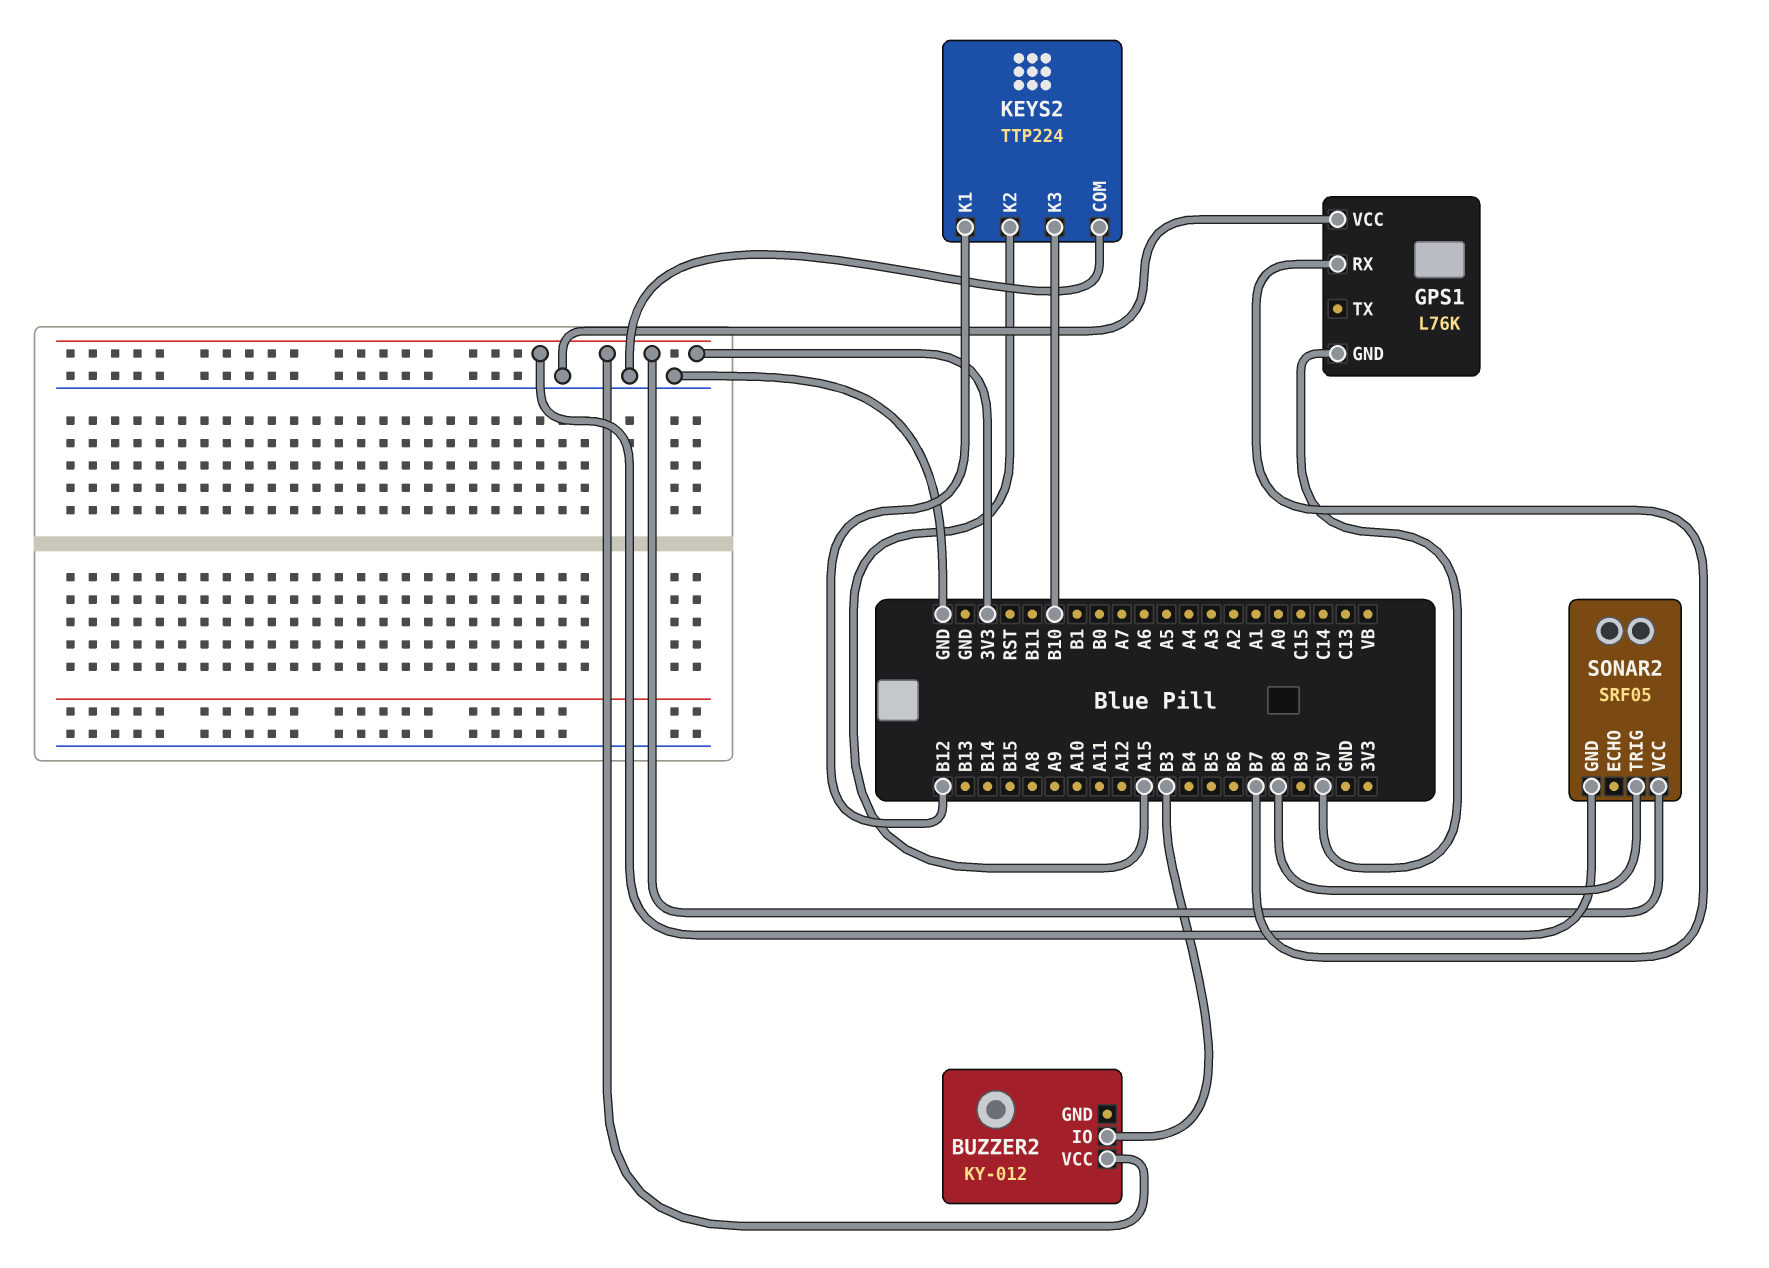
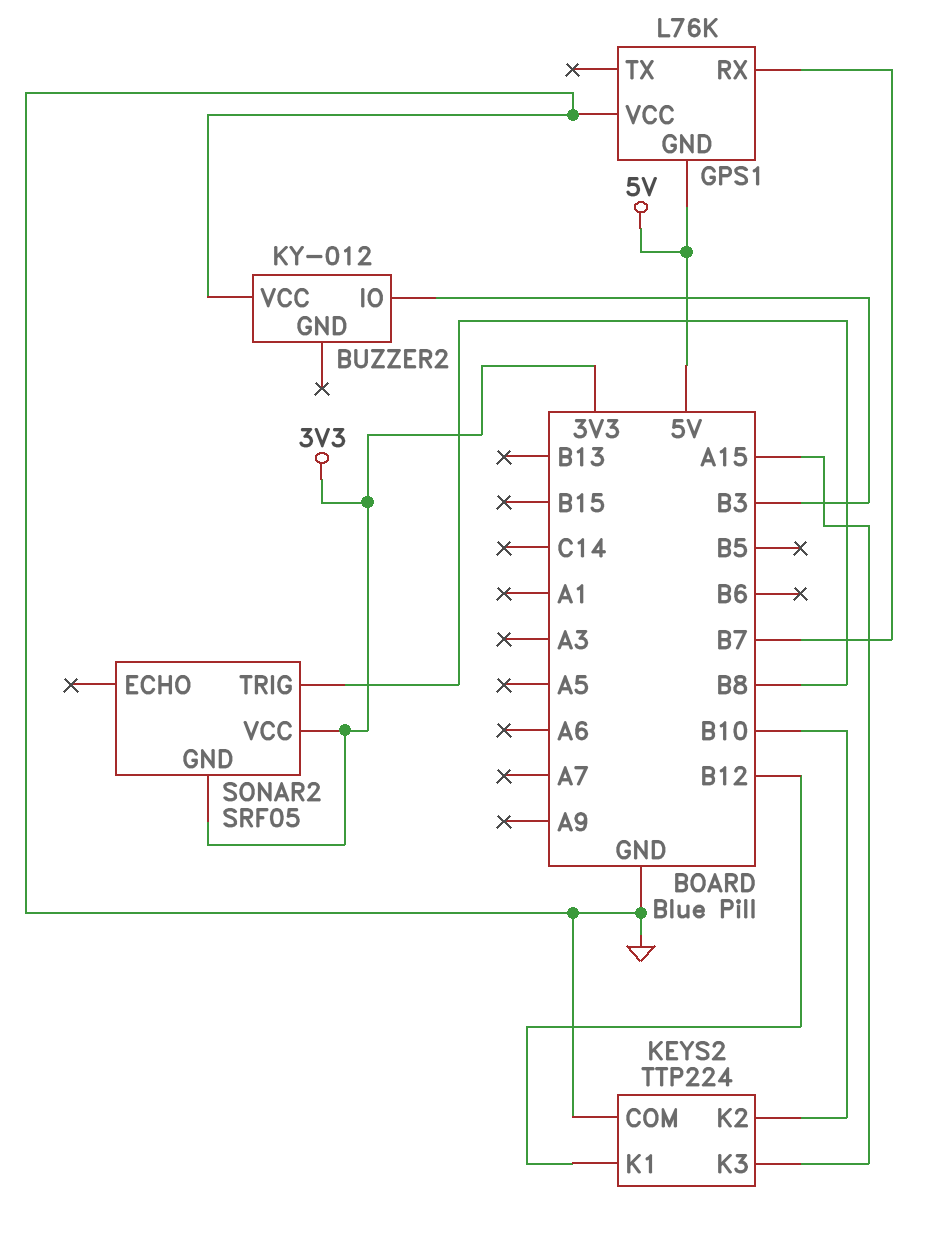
BUZZER2 pin VCC: 3V3 -> GND
KEYS2 pin K2: A15 -> B10
KEYS2 pin K3: B10 -> A15

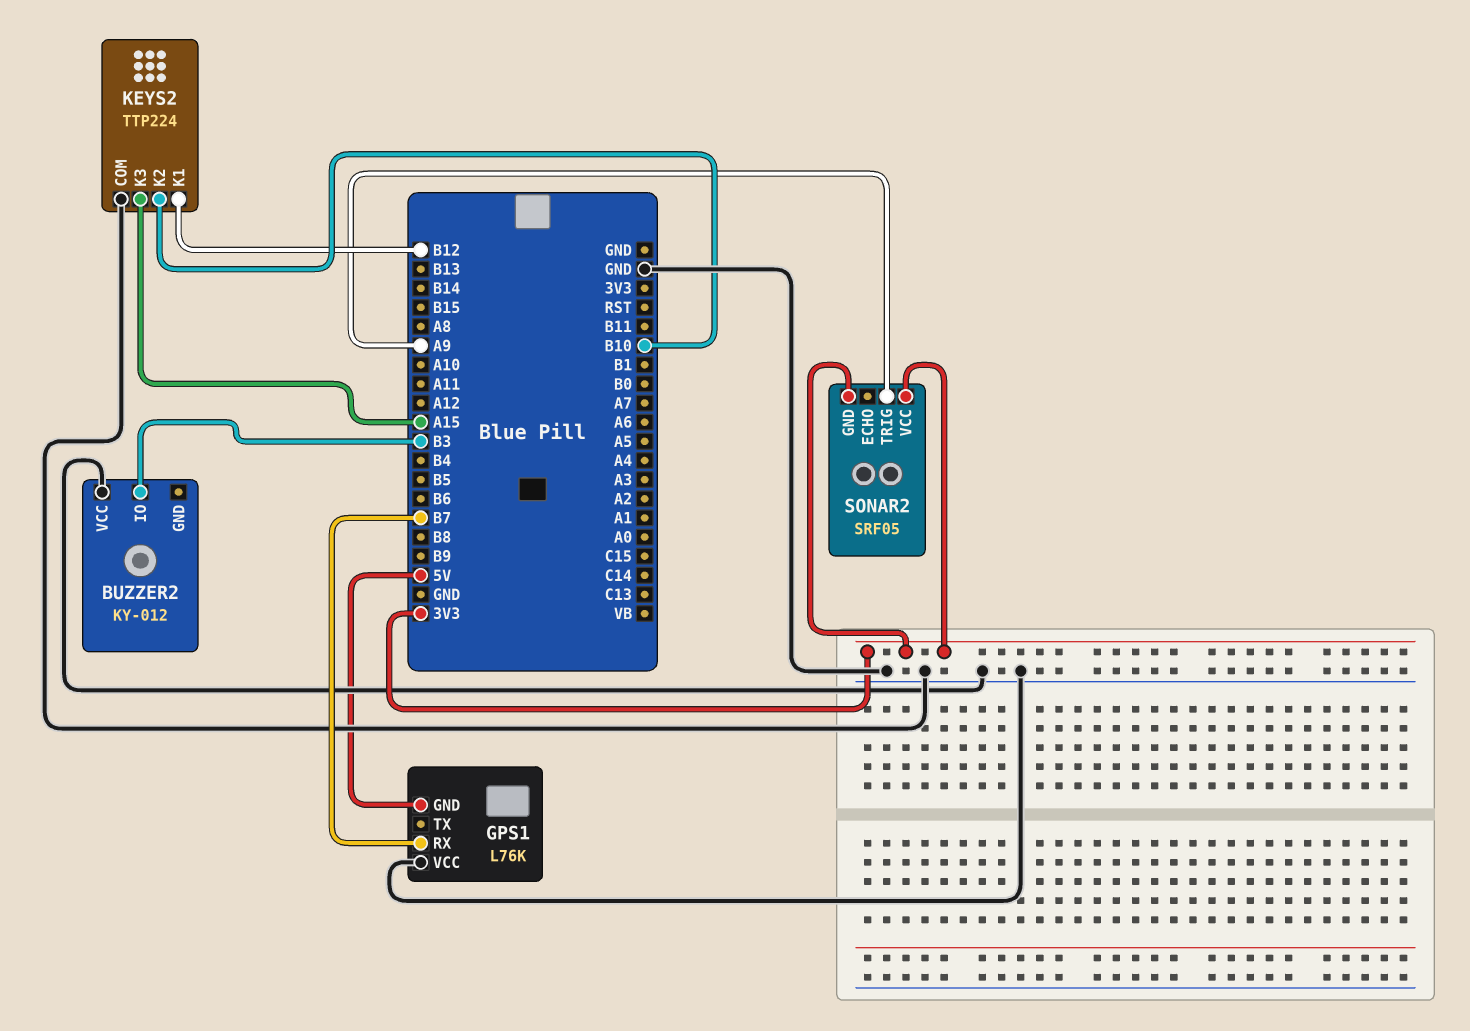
SONAR2 pin TRIG: B8 -> A9

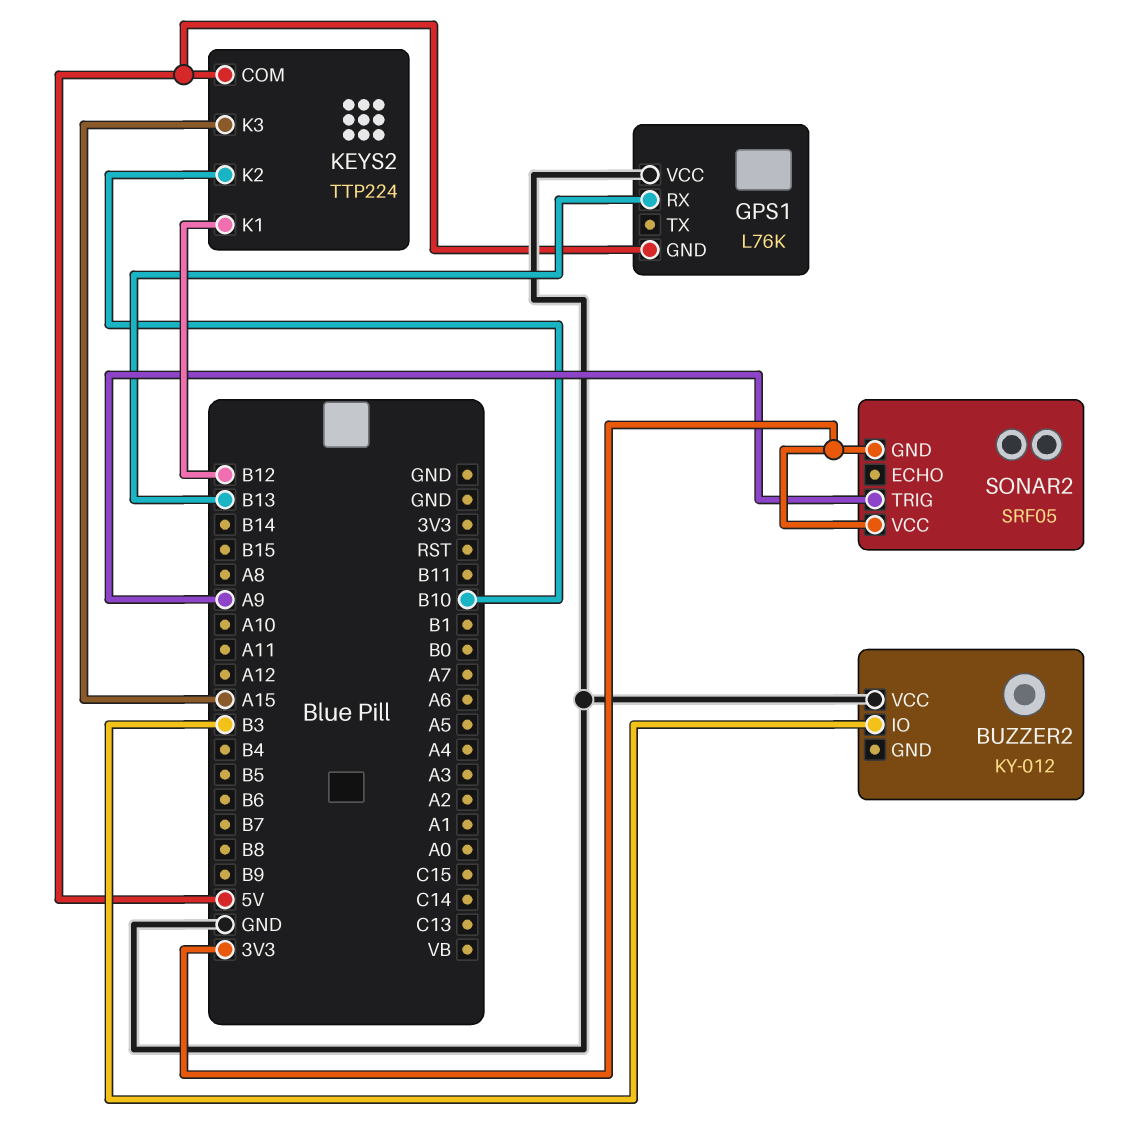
GPS1 pin RX: B7 -> B13
KEYS2 pin COM: GND -> 5V

